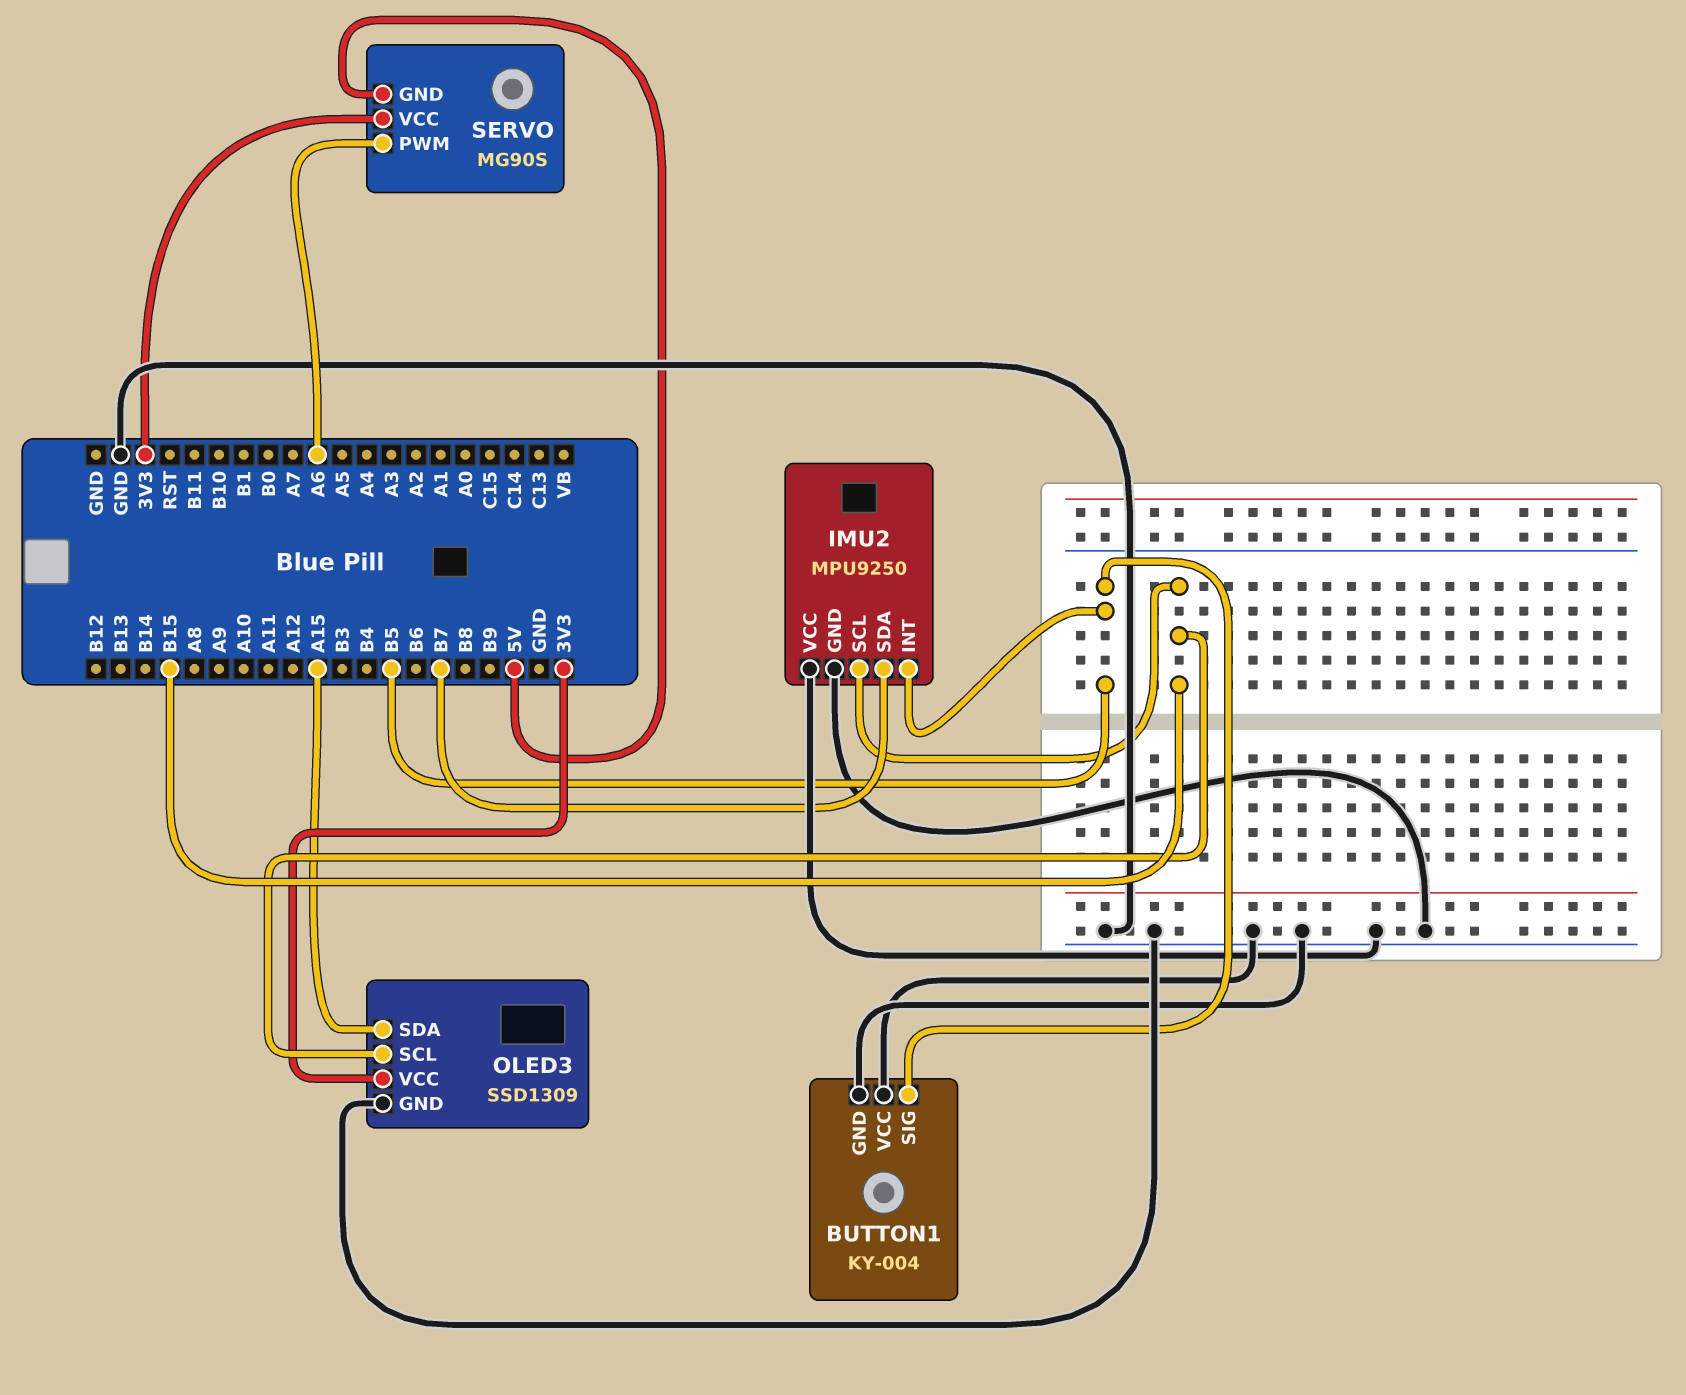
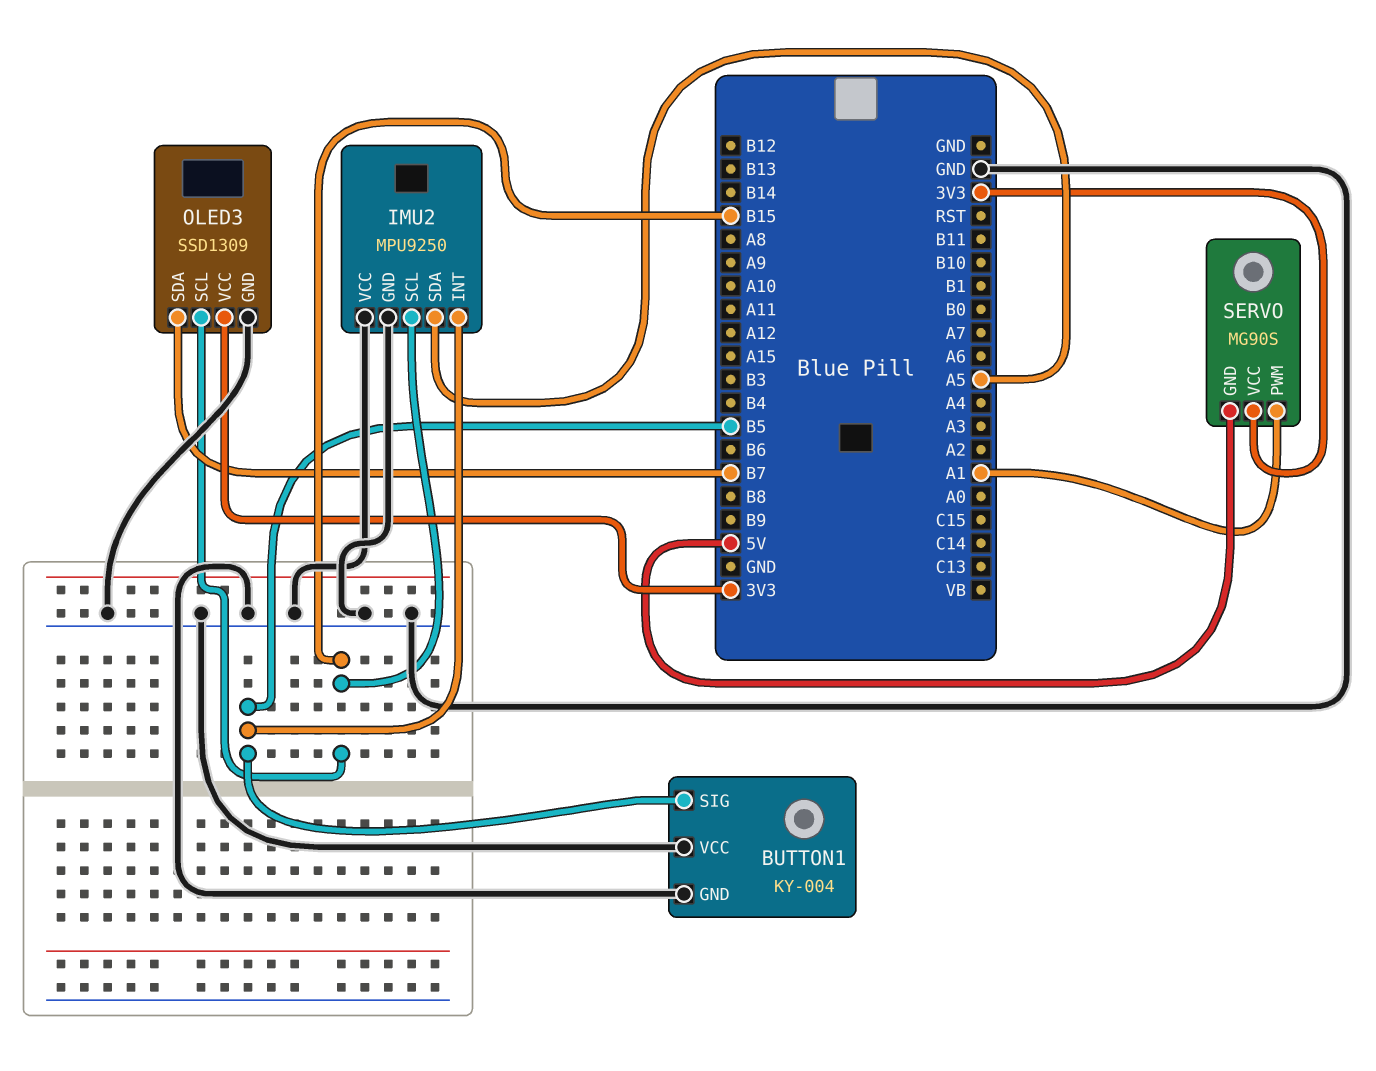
IMU2 pin SDA: B7 -> A5
OLED3 pin SDA: A15 -> B7
SERVO pin PWM: A6 -> A1

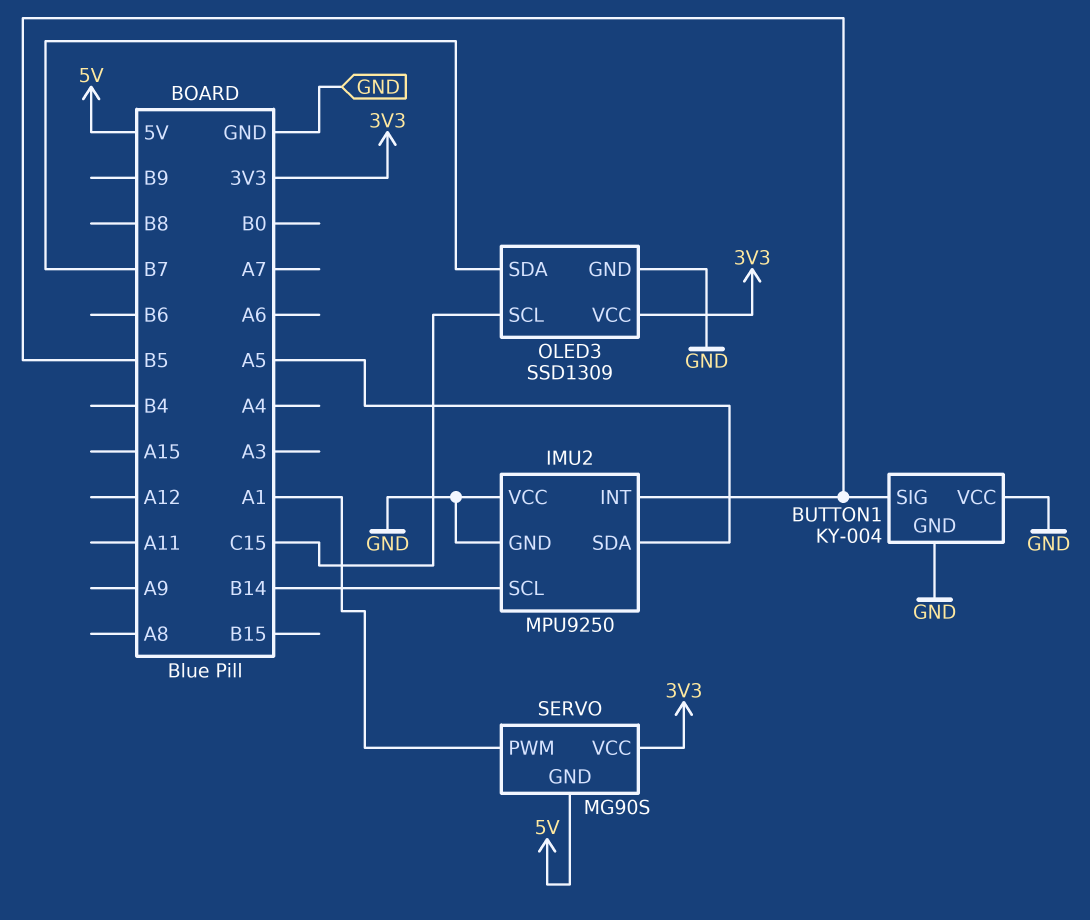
IMU2 pin SCL: B15 -> B14
OLED3 pin SCL: B15 -> C15

